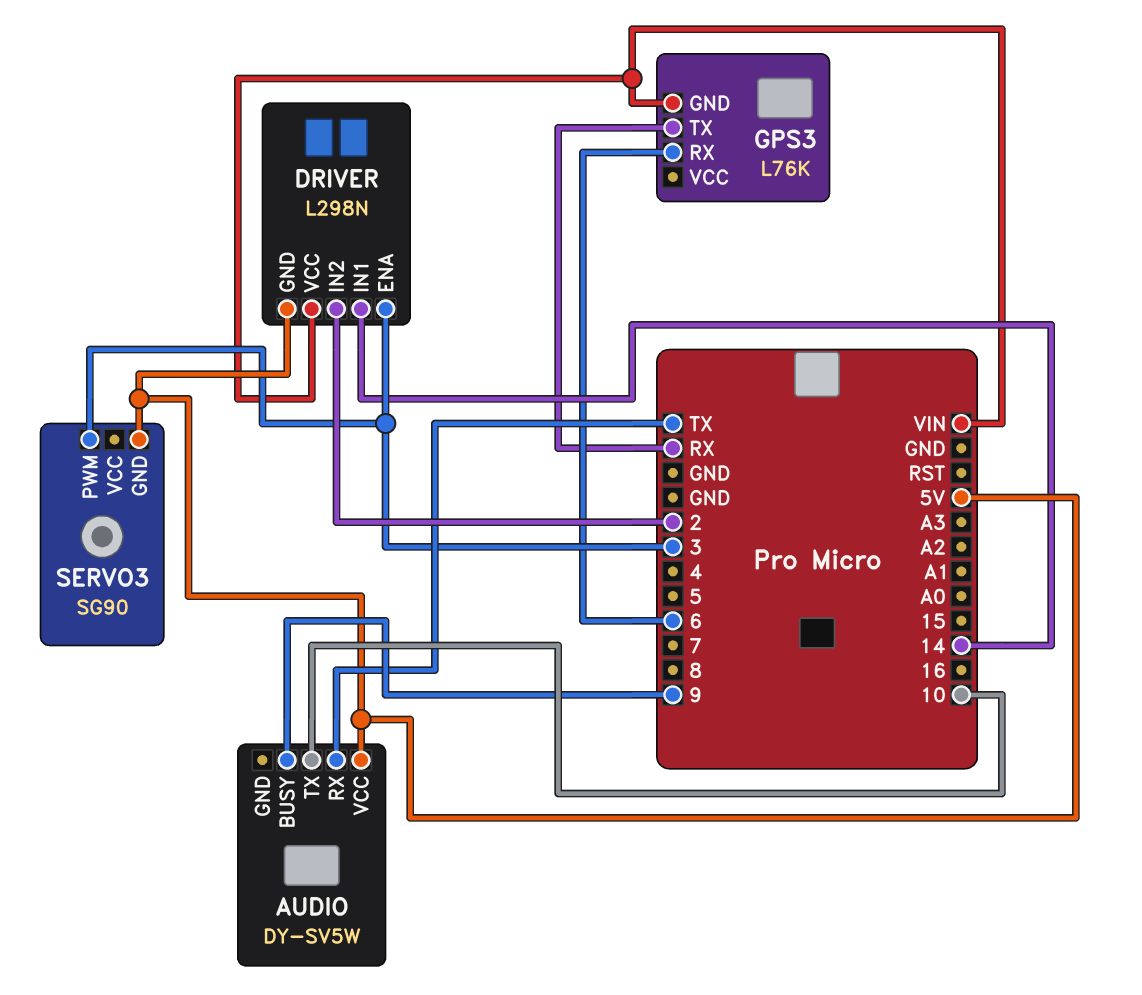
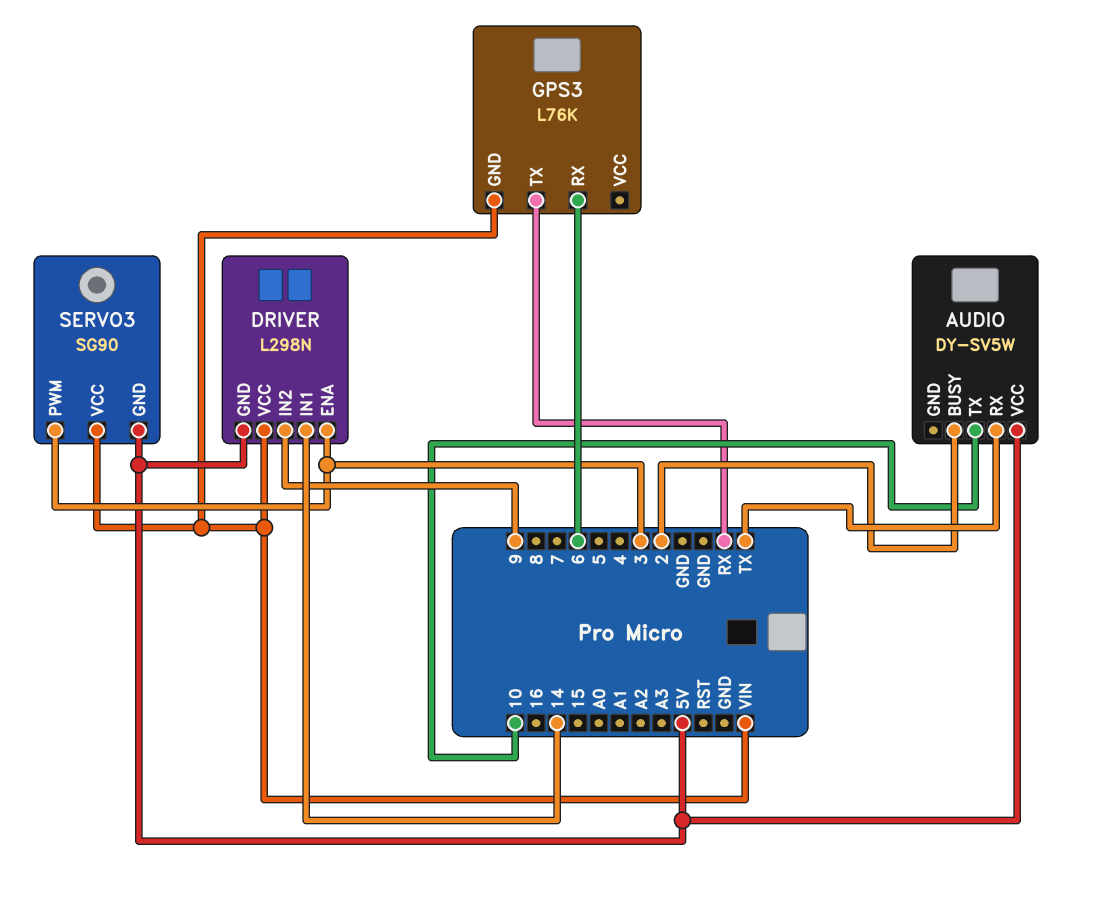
AUDIO pin BUSY: 9 -> 2
DRIVER pin IN2: 2 -> 9
SERVO3 pin VCC: none -> VIN

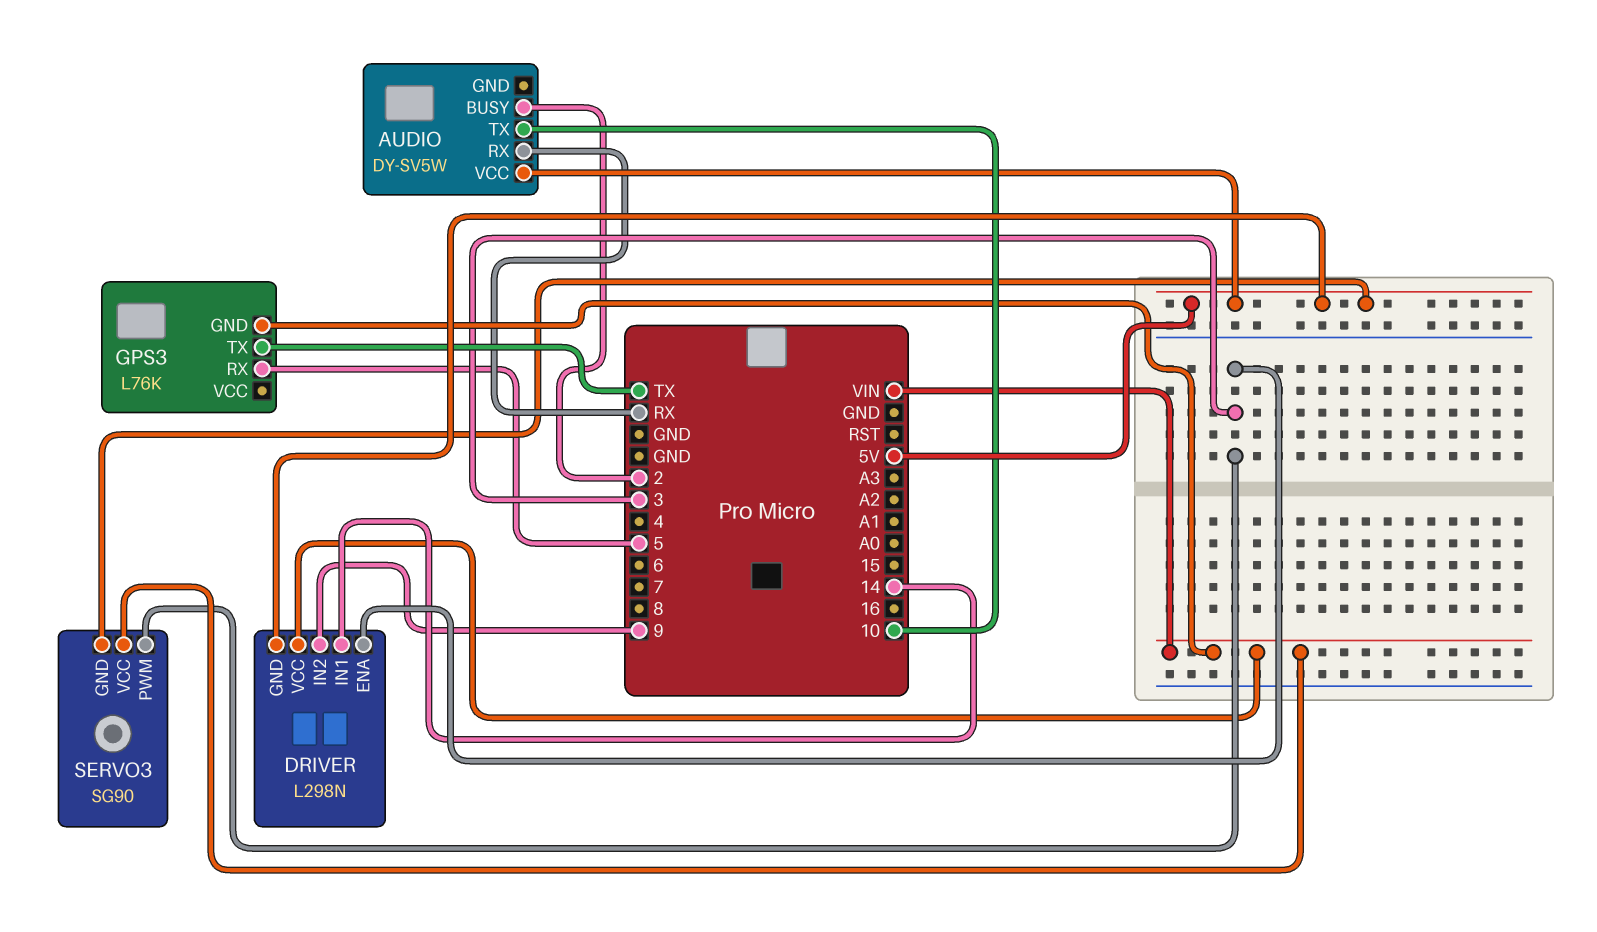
AUDIO pin RX: TX -> RX
GPS3 pin RX: 6 -> 5
GPS3 pin TX: RX -> TX

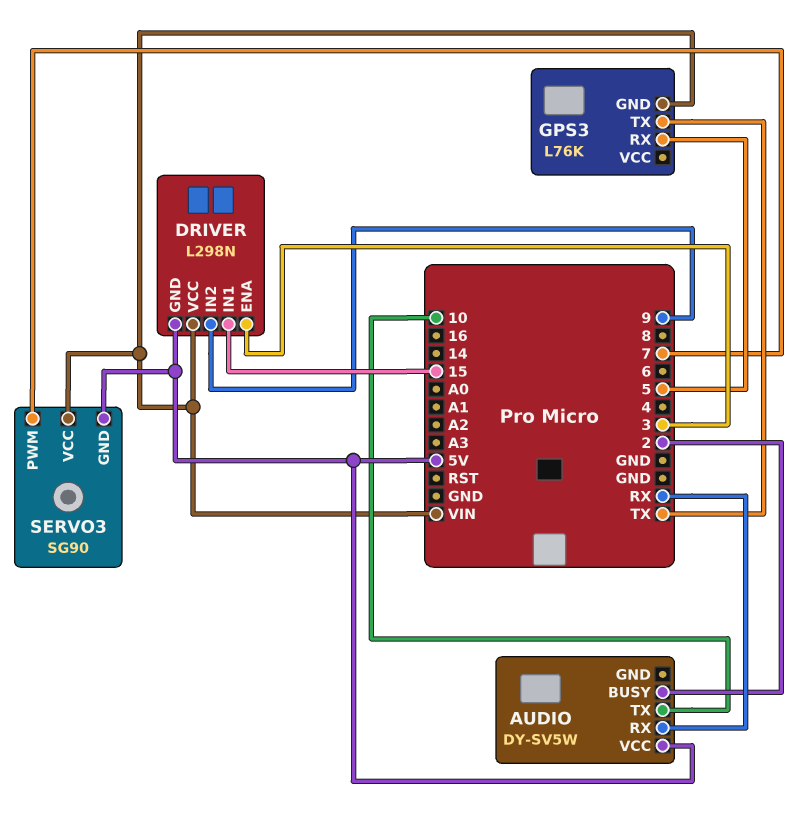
DRIVER pin IN1: 14 -> 15
SERVO3 pin PWM: 3 -> 7

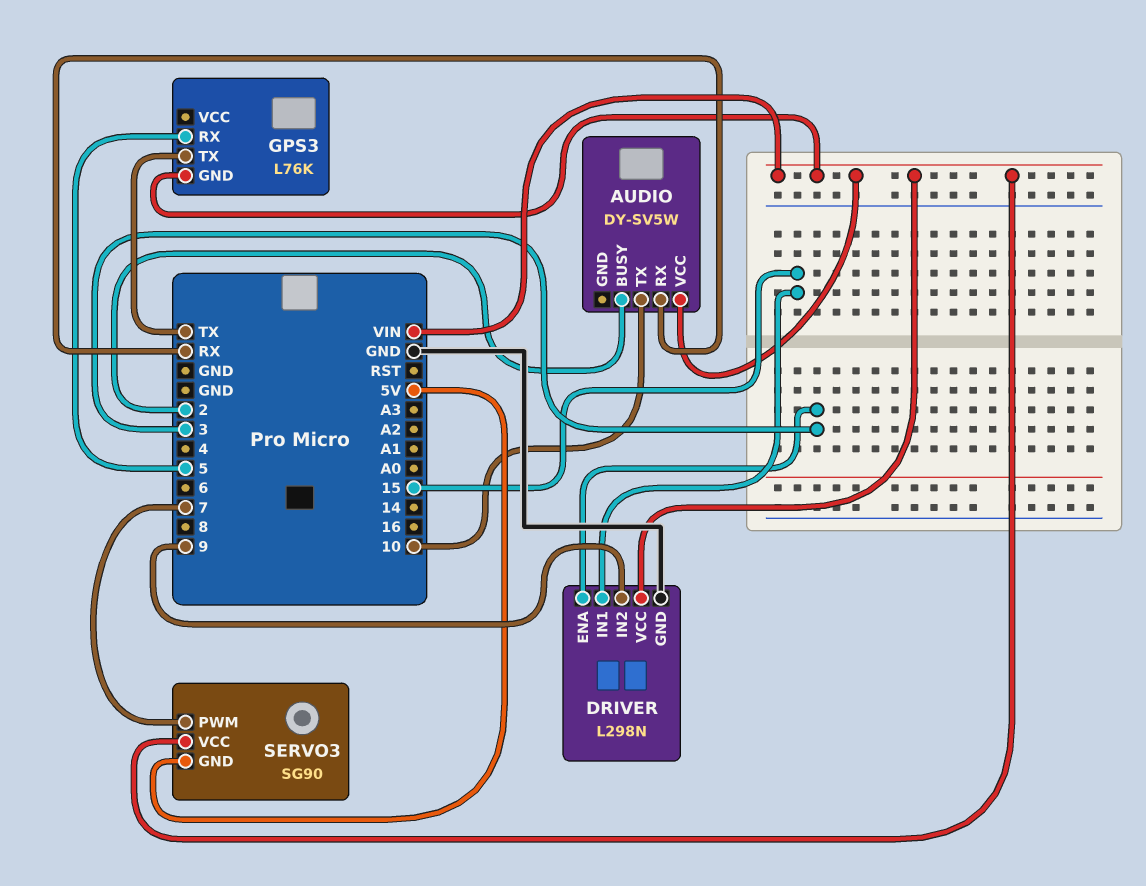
AUDIO pin VCC: 5V -> VIN
DRIVER pin GND: 5V -> GND

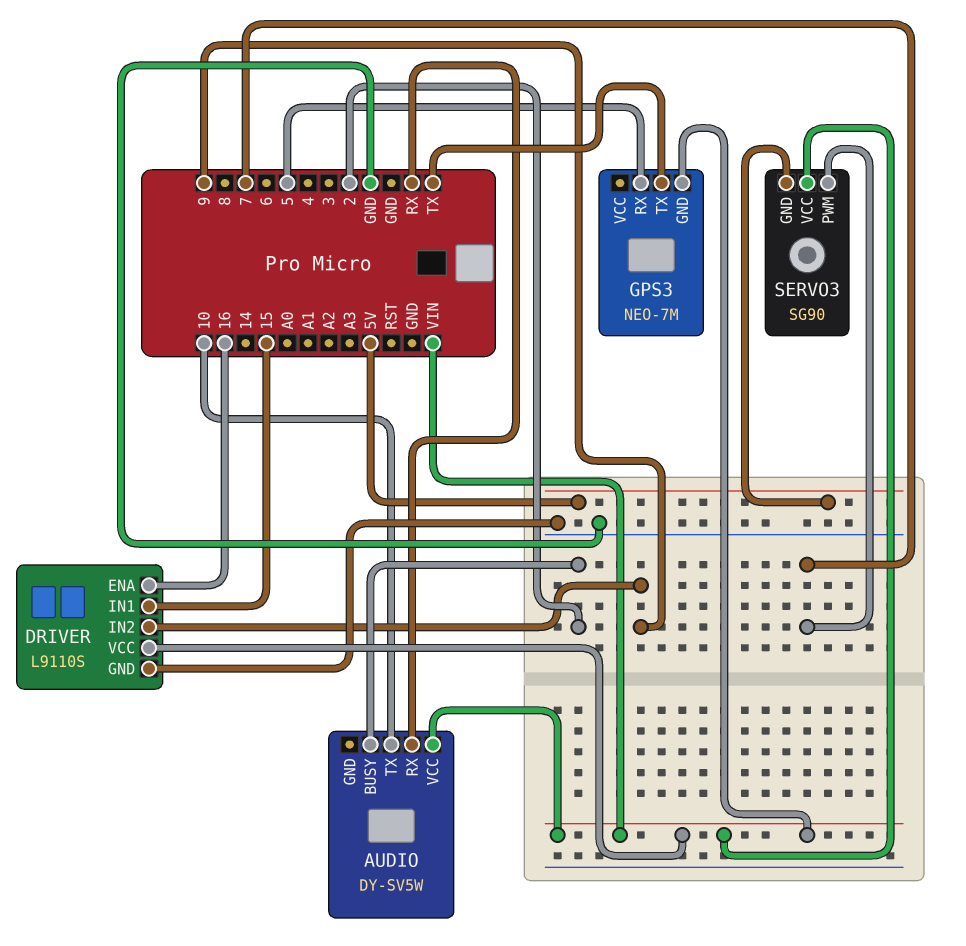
DRIVER: L298N -> L9110S
DRIVER pin ENA: 3 -> 16
GPS3: L76K -> NEO-7M

